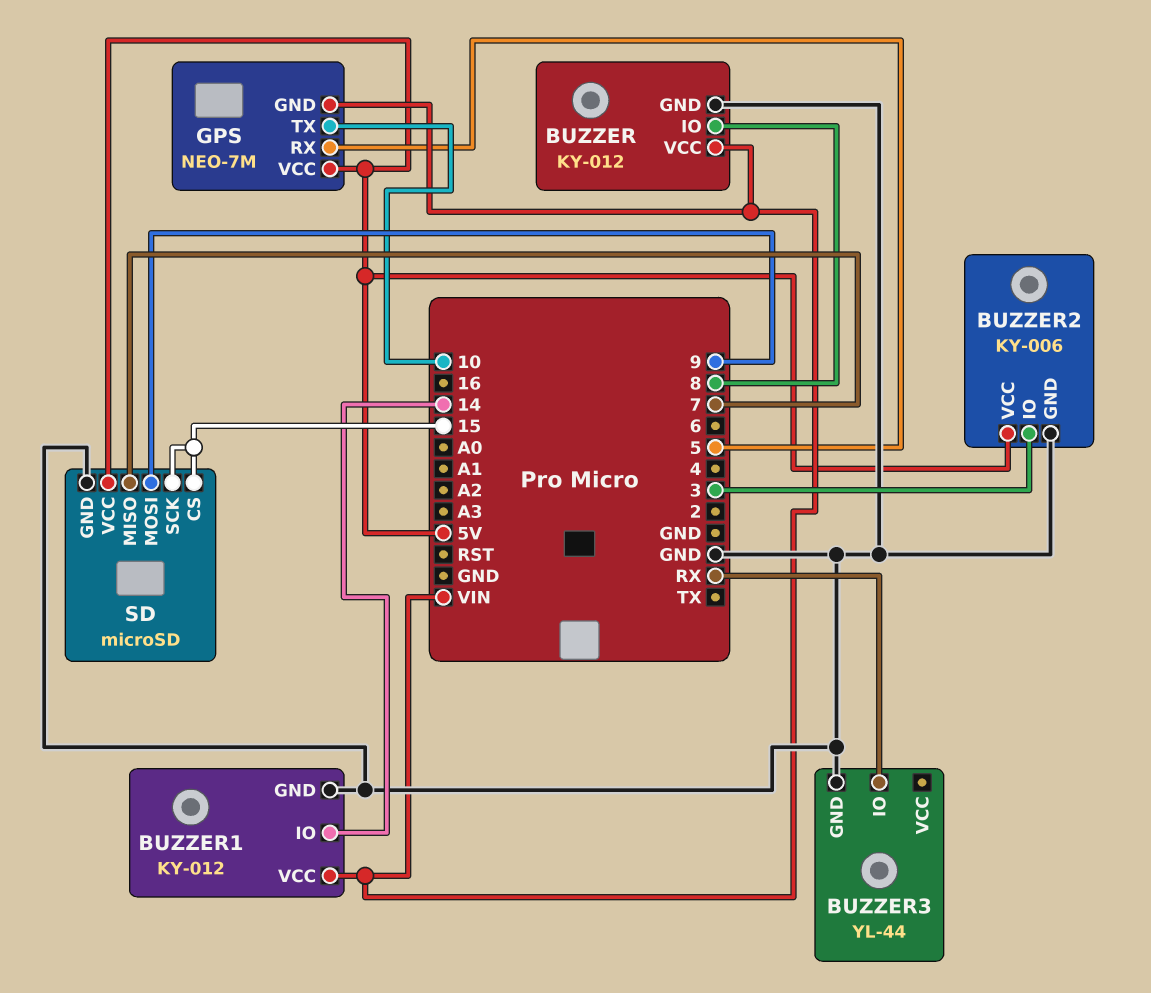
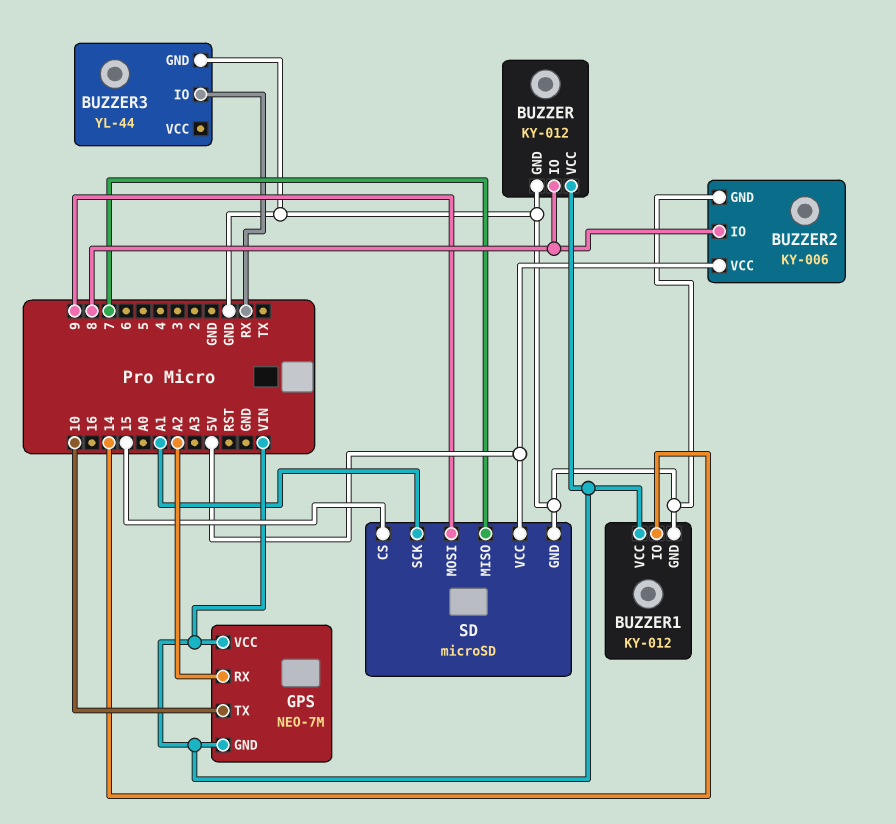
BUZZER2 pin IO: 3 -> 8
GPS pin RX: 5 -> A2
GPS pin VCC: 5V -> VIN
SD pin SCK: 15 -> A1

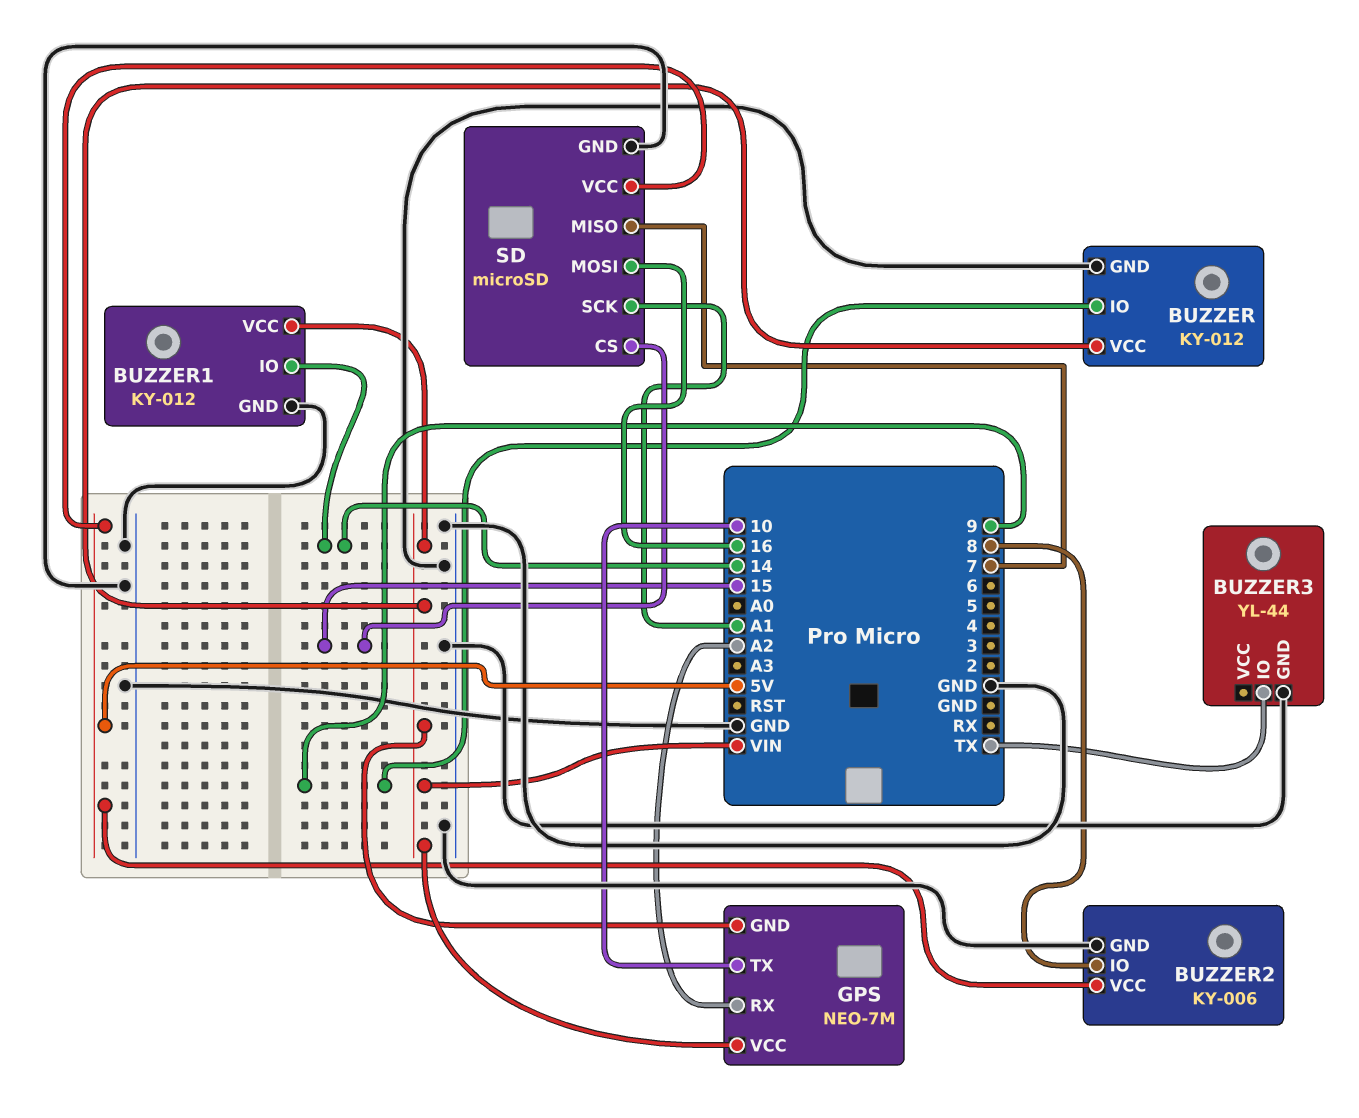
BUZZER pin IO: 8 -> 9
BUZZER3 pin IO: RX -> TX
SD pin MOSI: 9 -> 16

